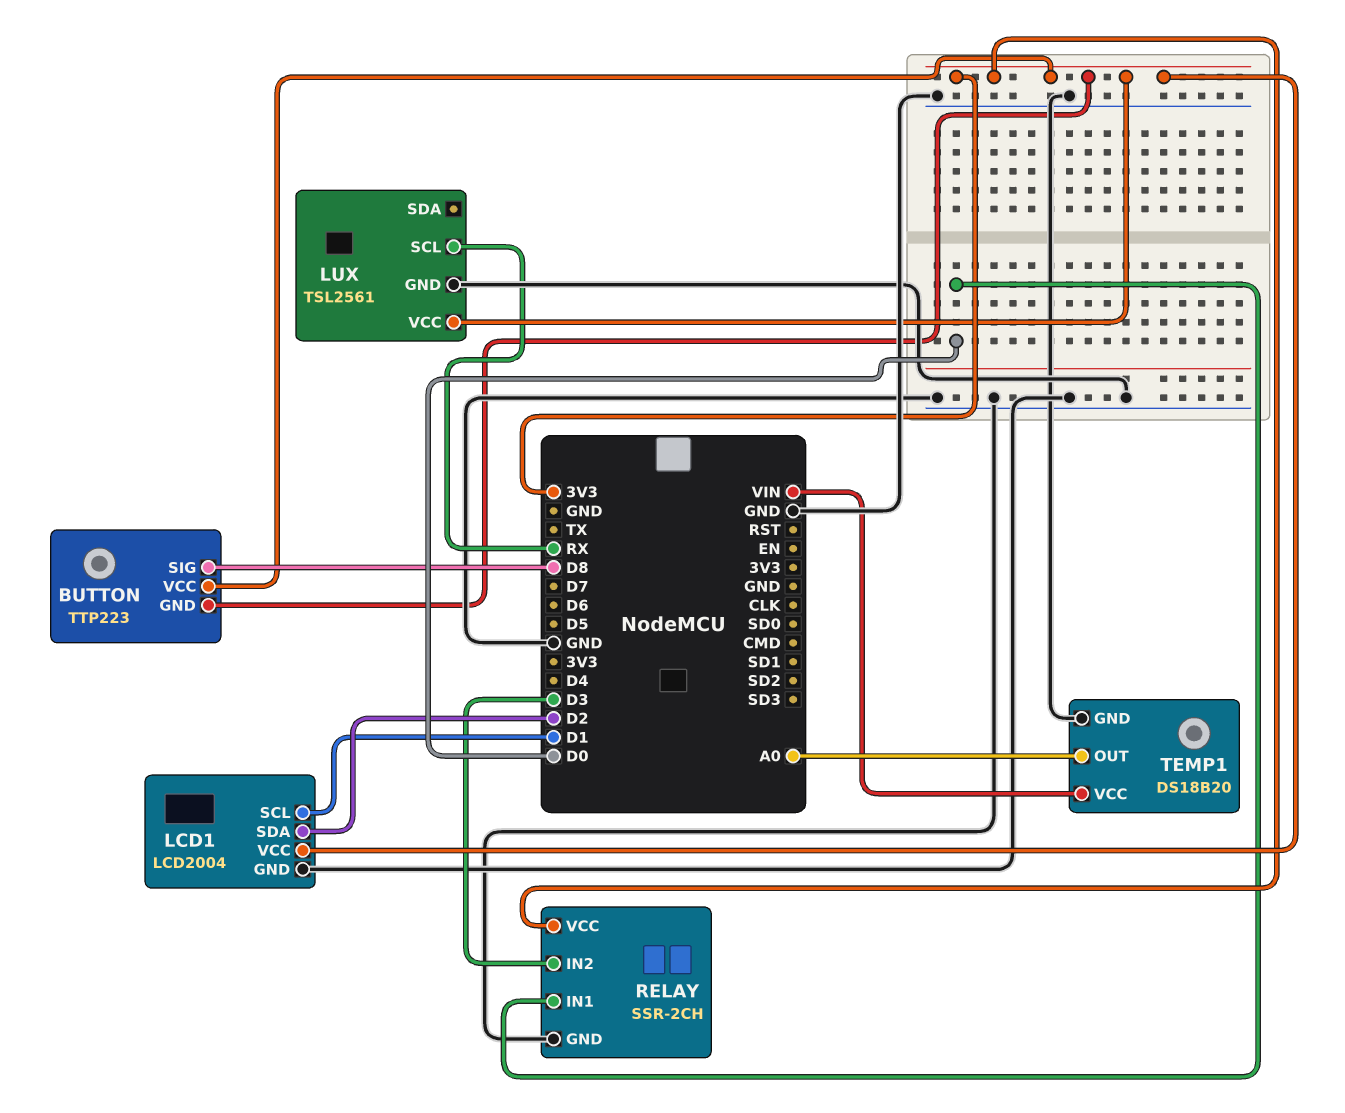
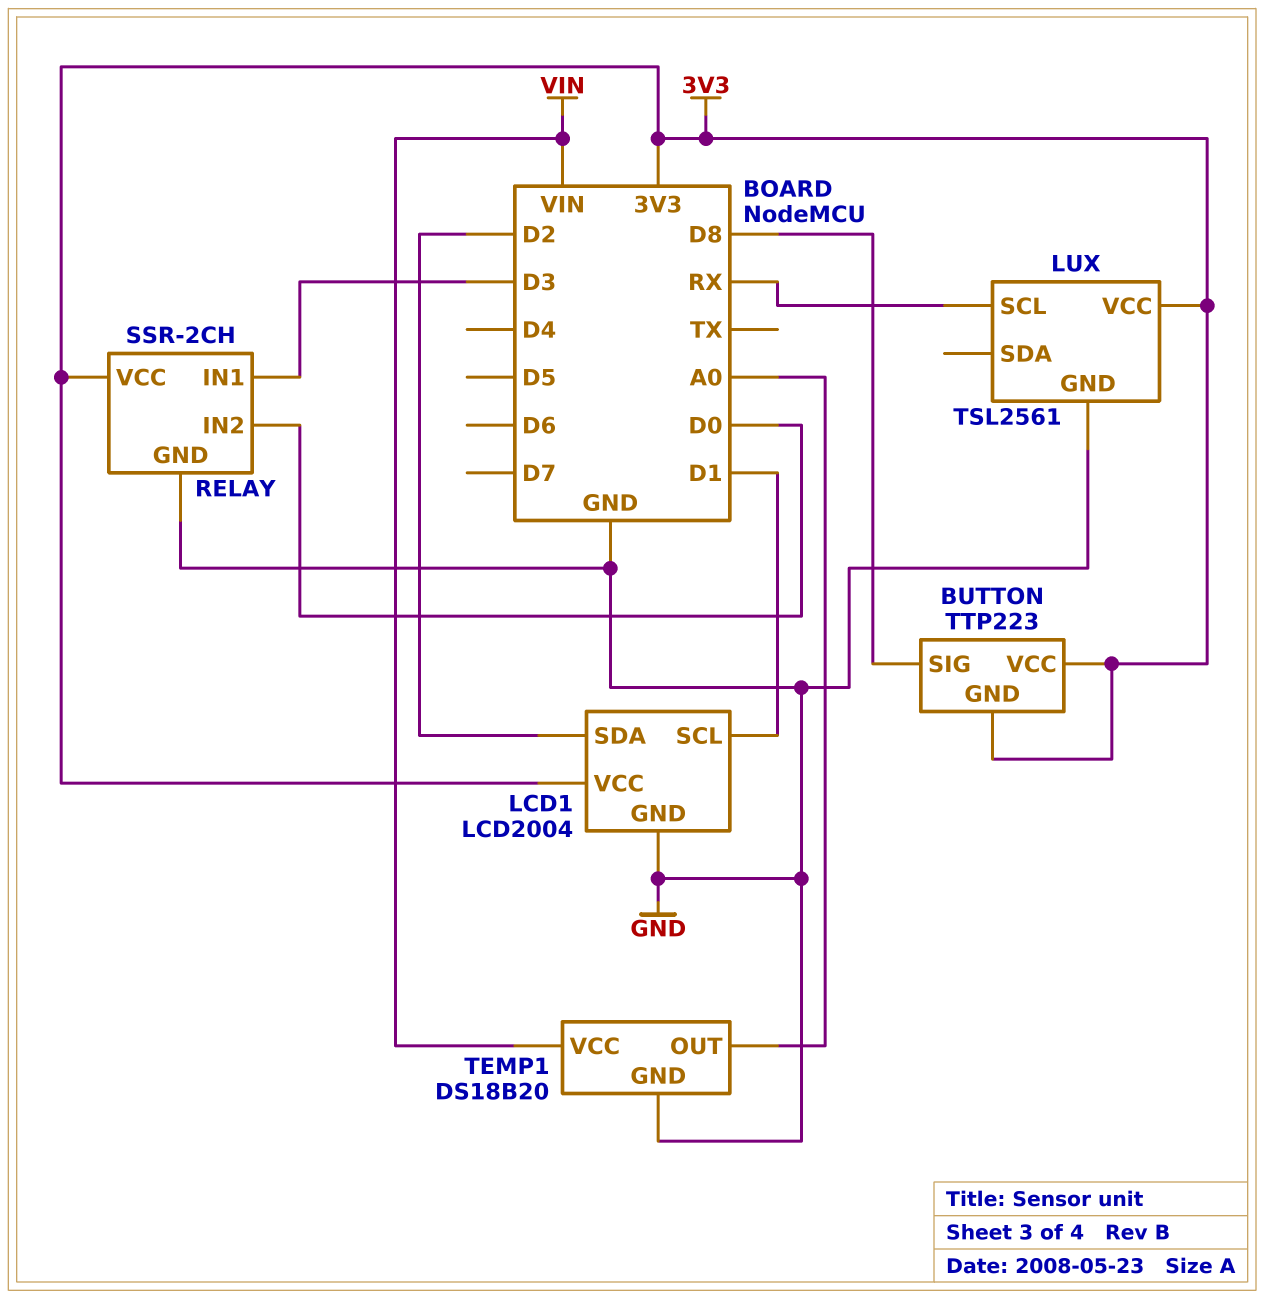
RELAY pin IN1: D0 -> D3
RELAY pin IN2: D3 -> D0

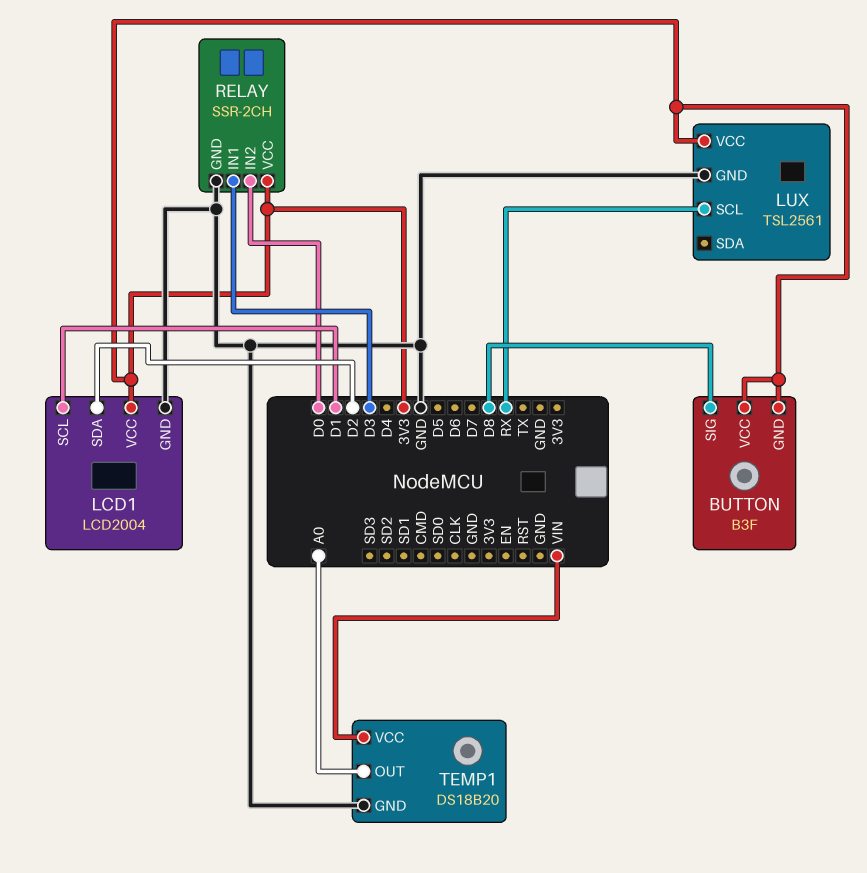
BUTTON: TTP223 -> B3F

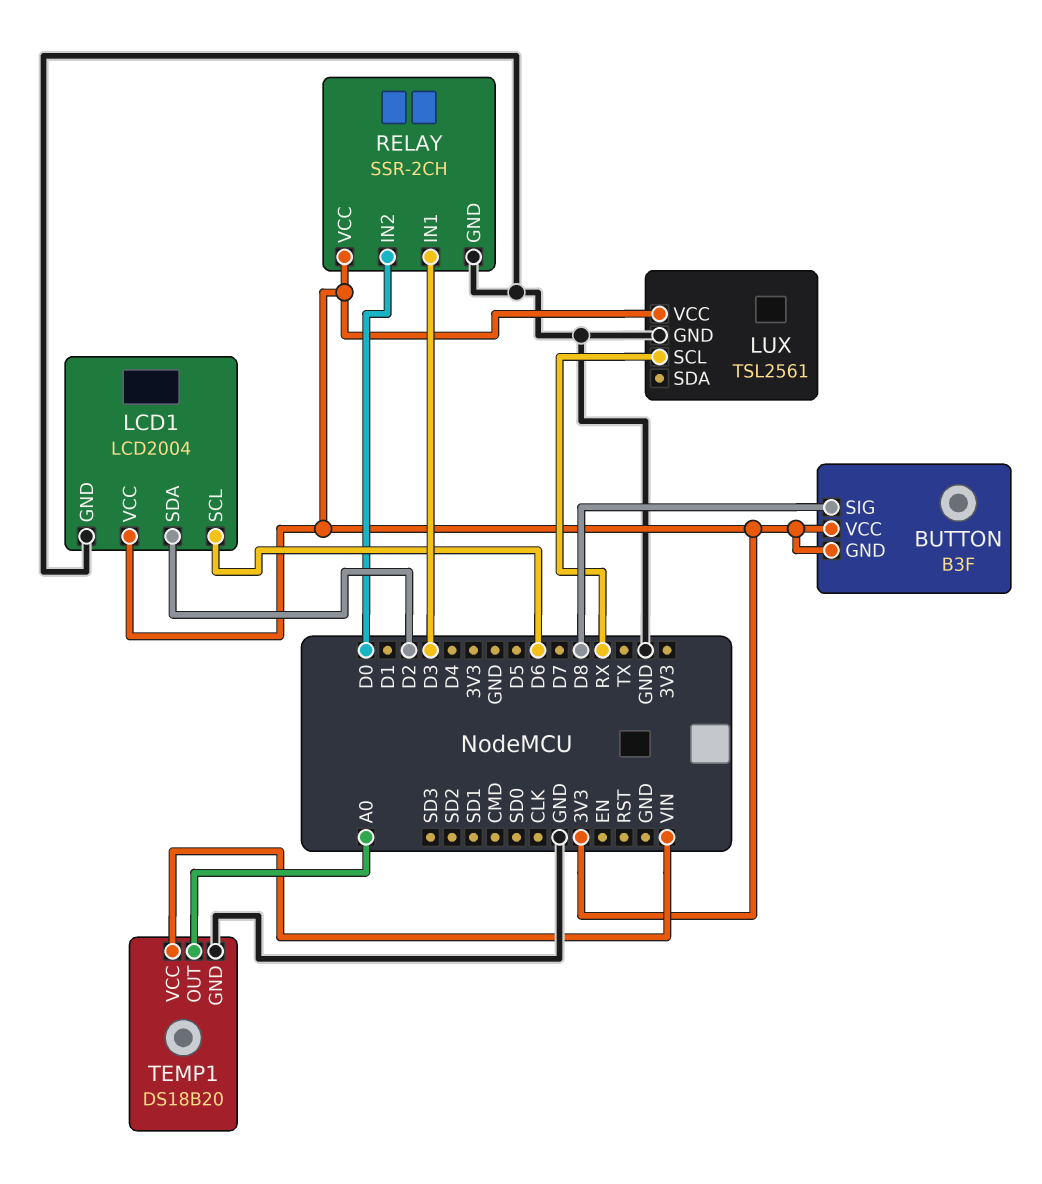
LCD1 pin SCL: D1 -> D6

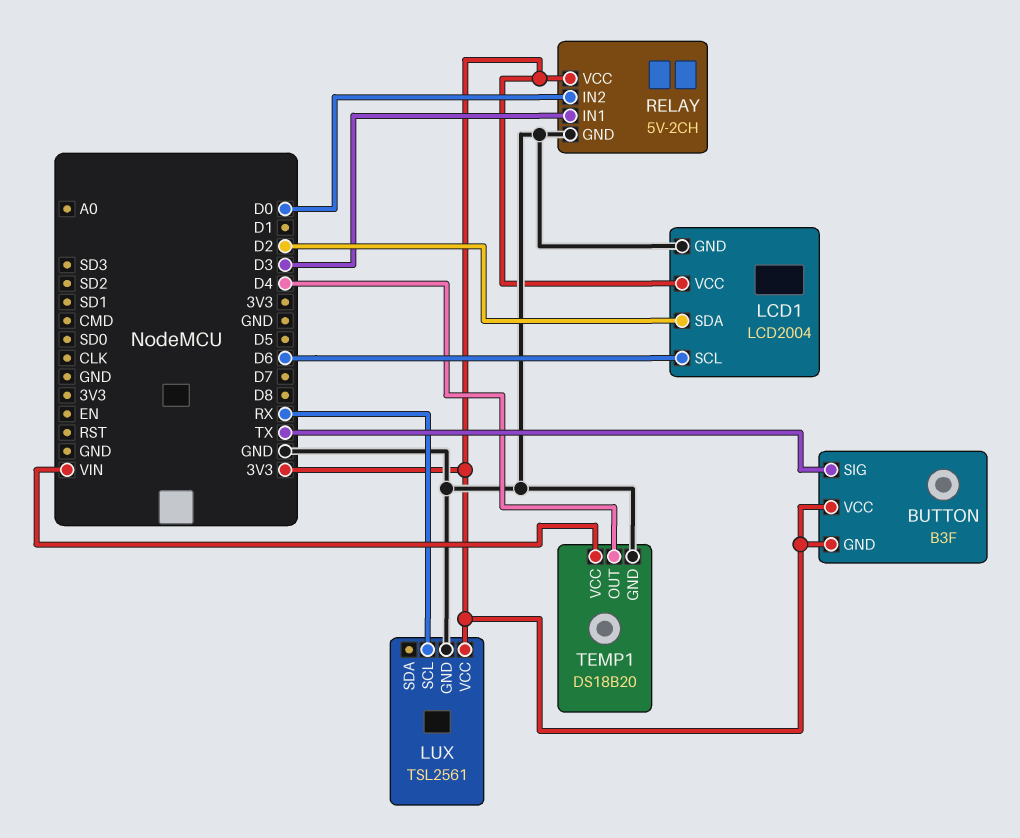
BUTTON pin SIG: D8 -> TX
RELAY: SSR-2CH -> 5V-2CH
TEMP1 pin OUT: A0 -> D4

